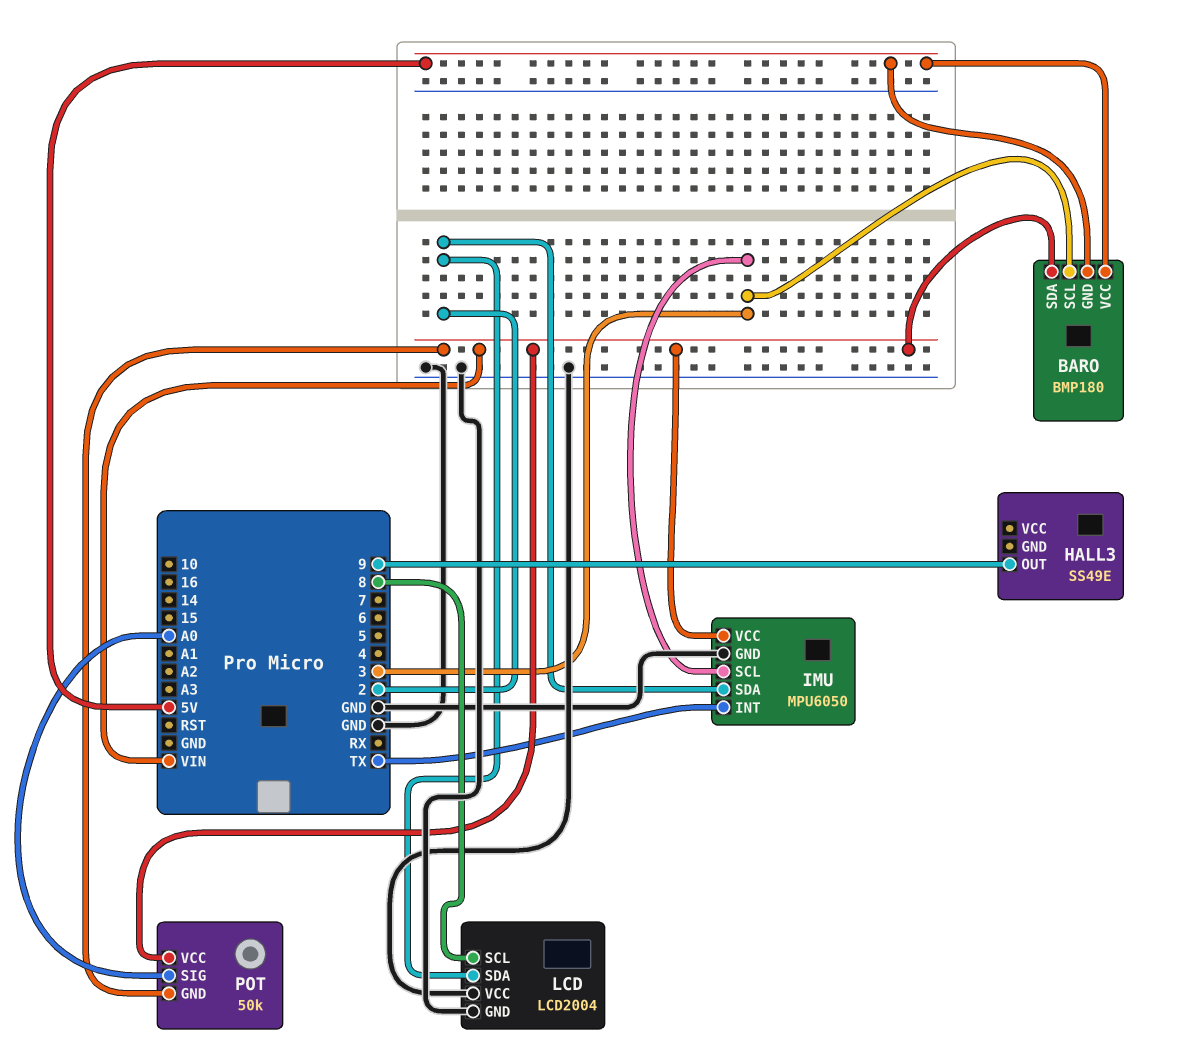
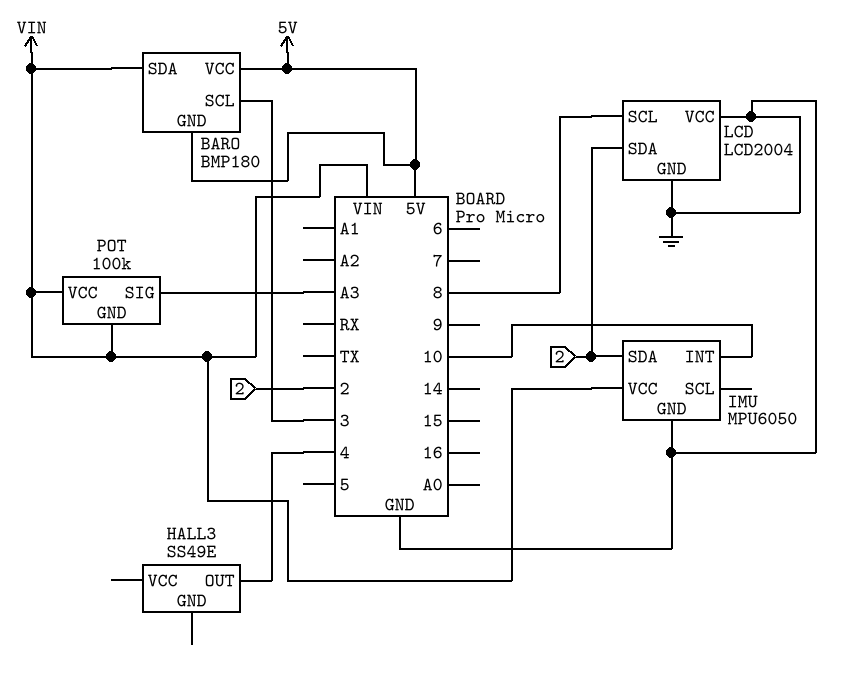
HALL3 pin OUT: 9 -> 4
IMU pin INT: TX -> 10
IMU pin SCL: 3 -> none
POT: 50k -> 100k
POT pin SIG: A0 -> A3

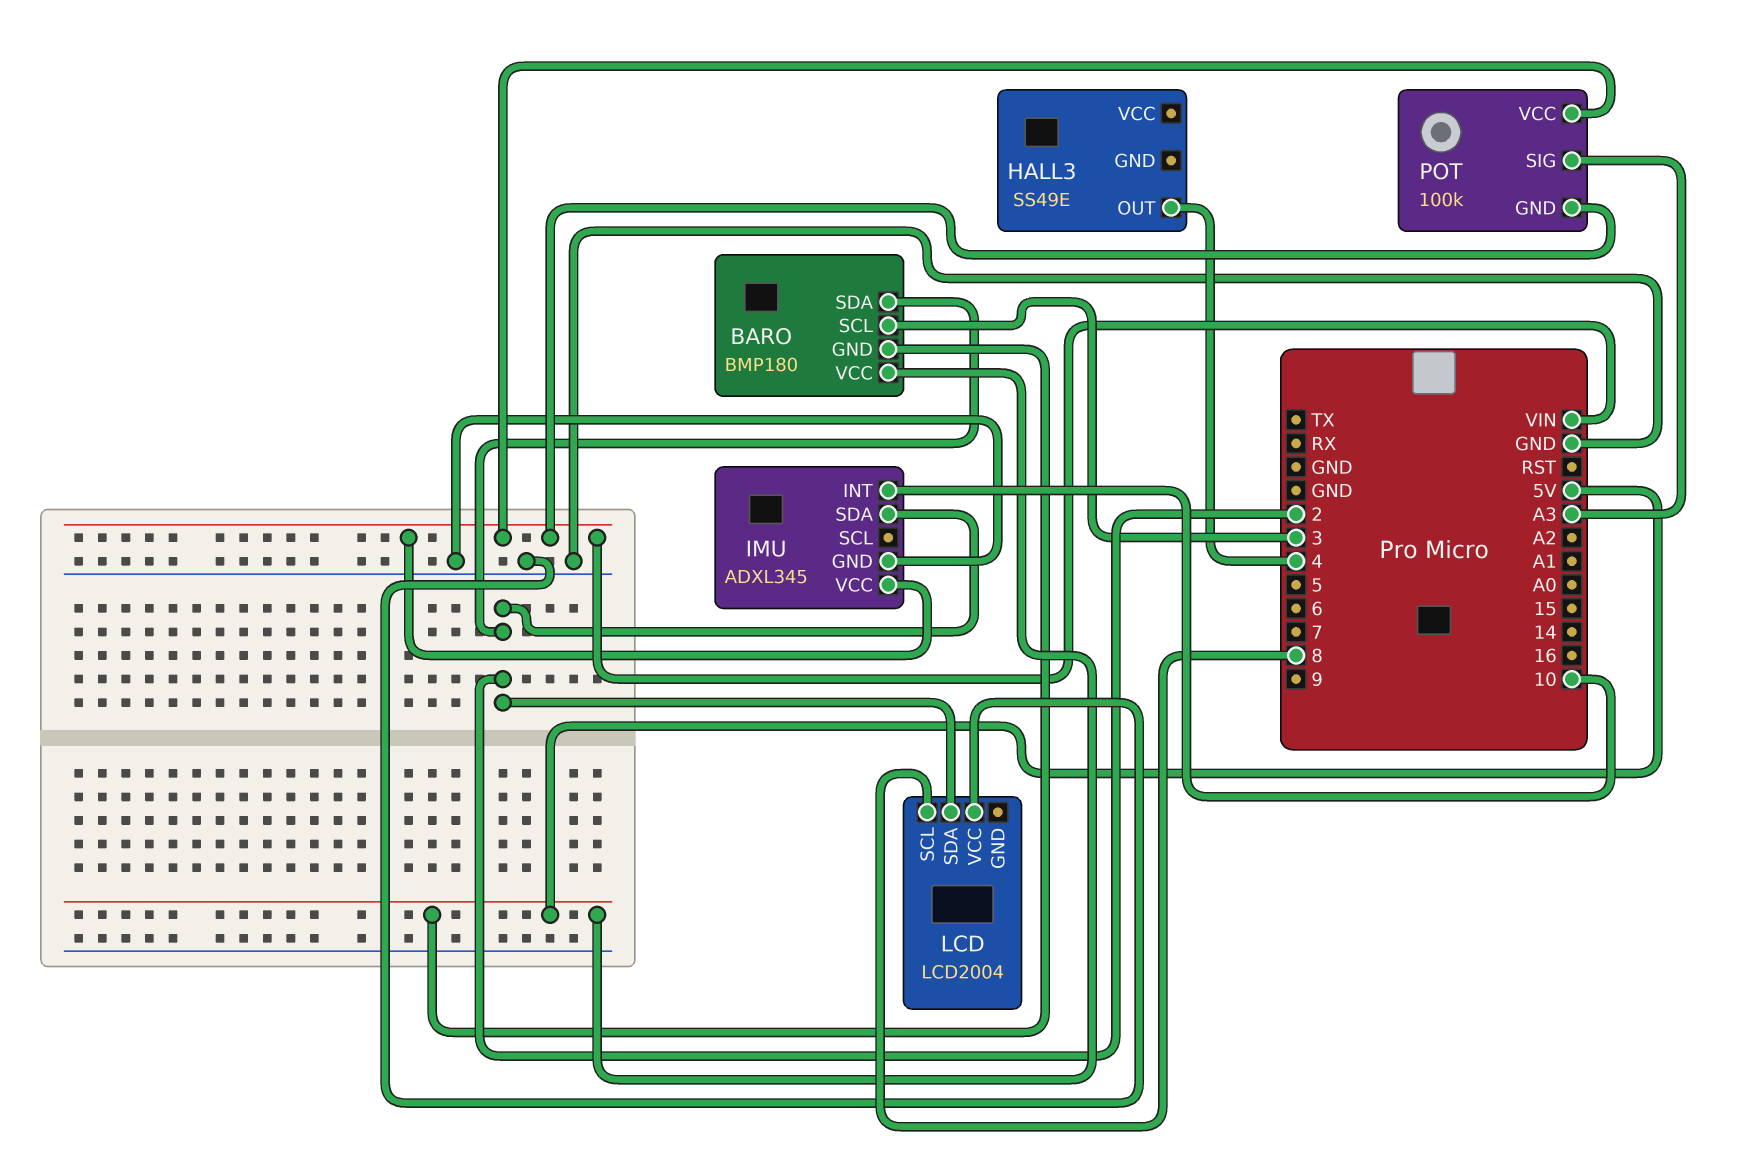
BARO pin SDA: VIN -> 2
IMU: MPU6050 -> ADXL345
LCD pin GND: GND -> none

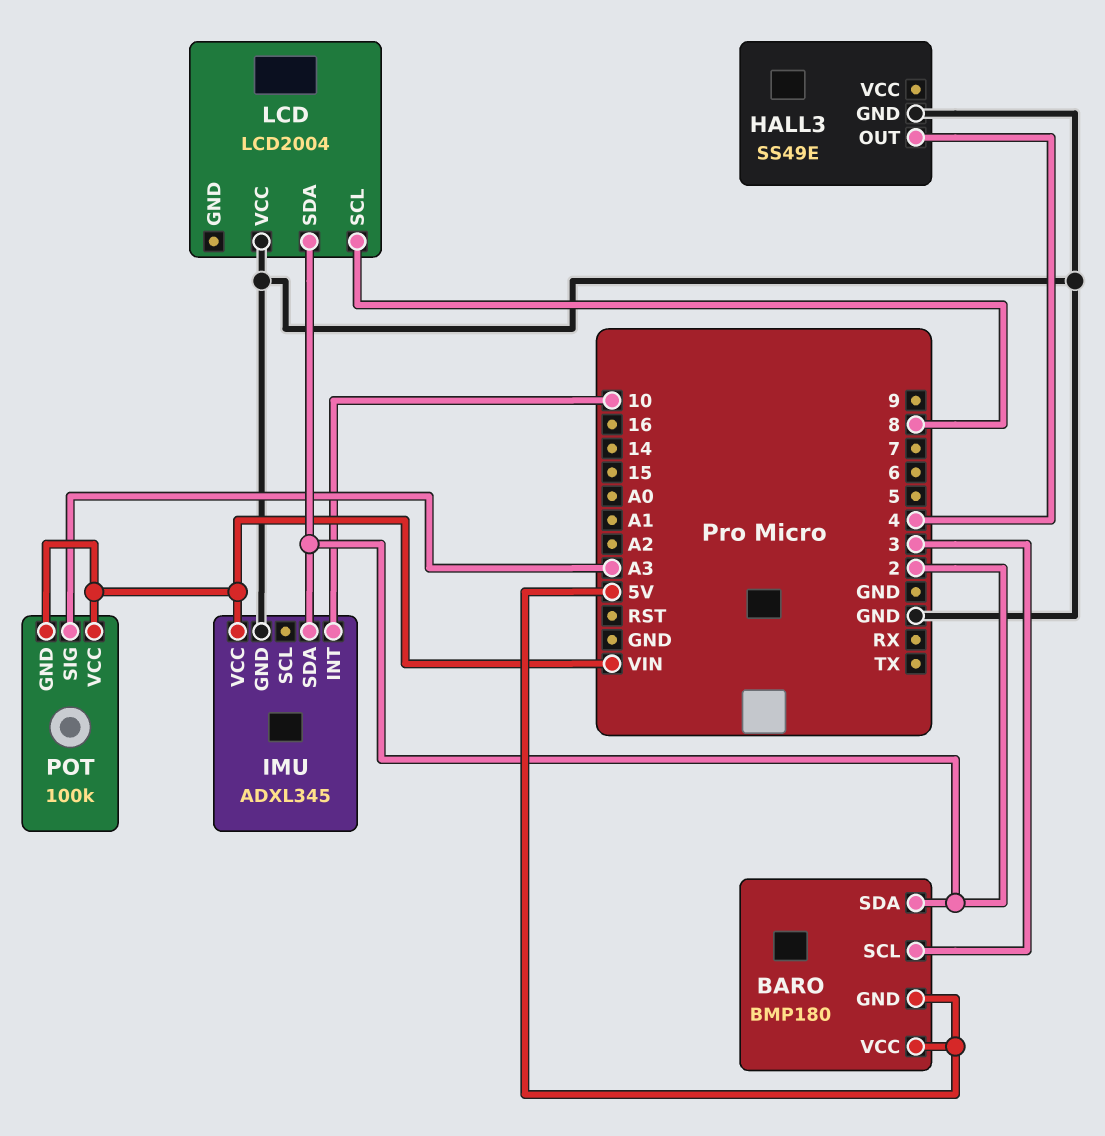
HALL3 pin GND: none -> GND

